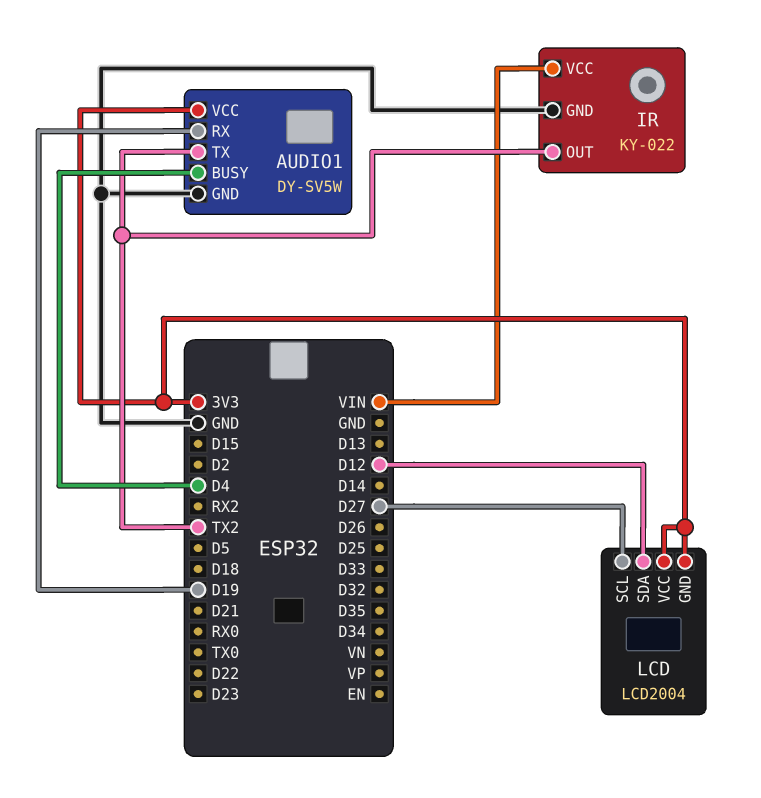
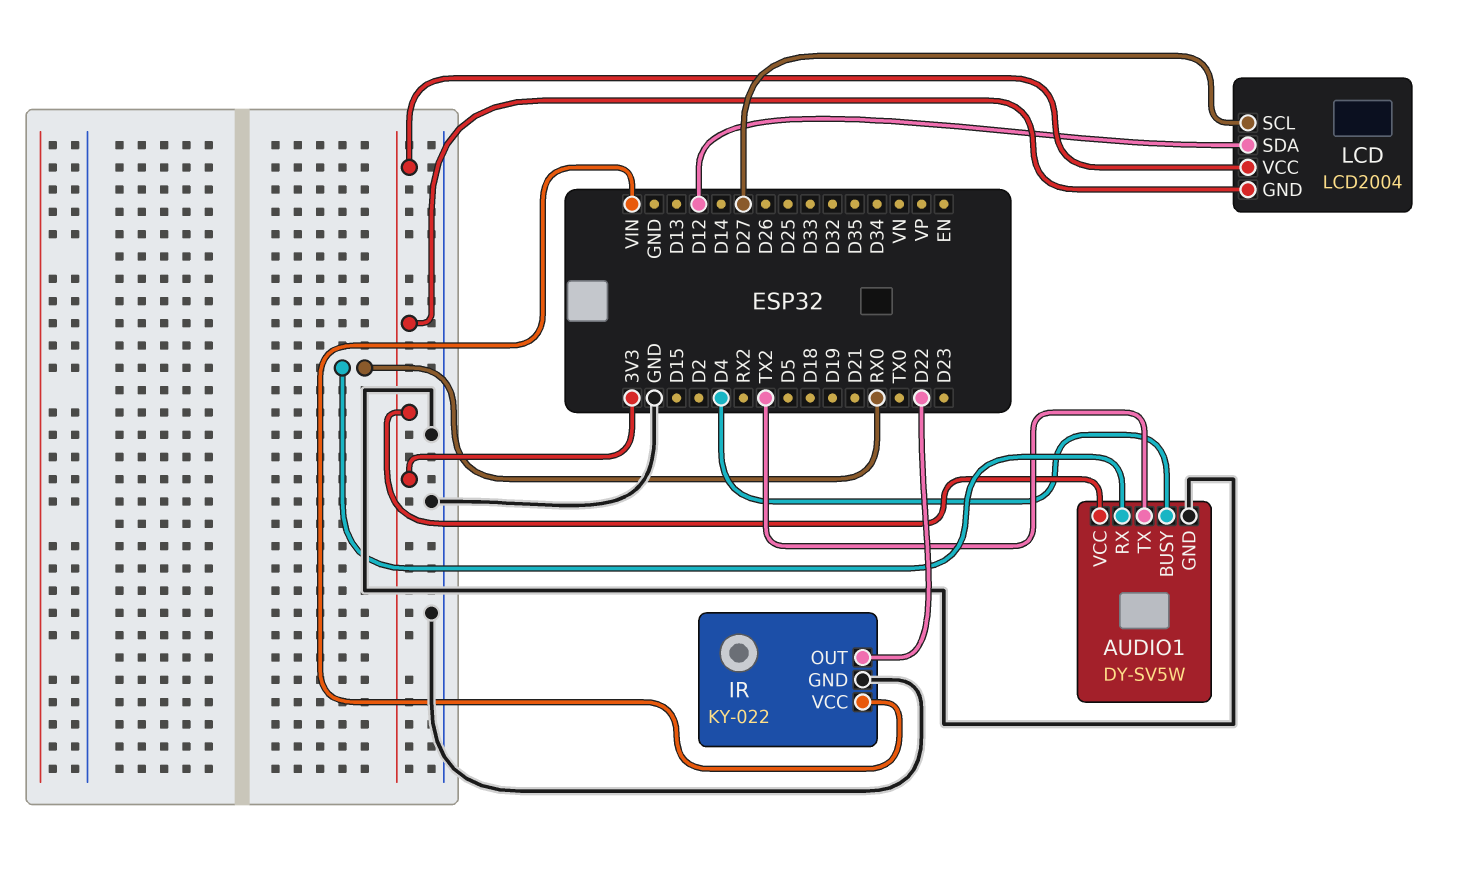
AUDIO1 pin RX: D19 -> RX0
IR pin OUT: TX2 -> D22

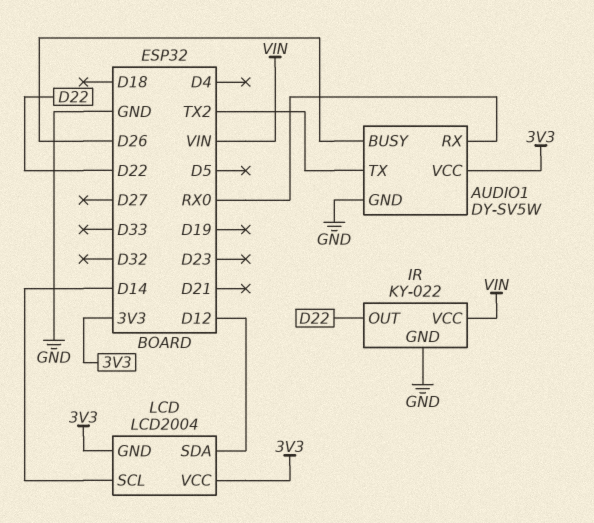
AUDIO1 pin BUSY: D4 -> D26
LCD pin SCL: D27 -> D14

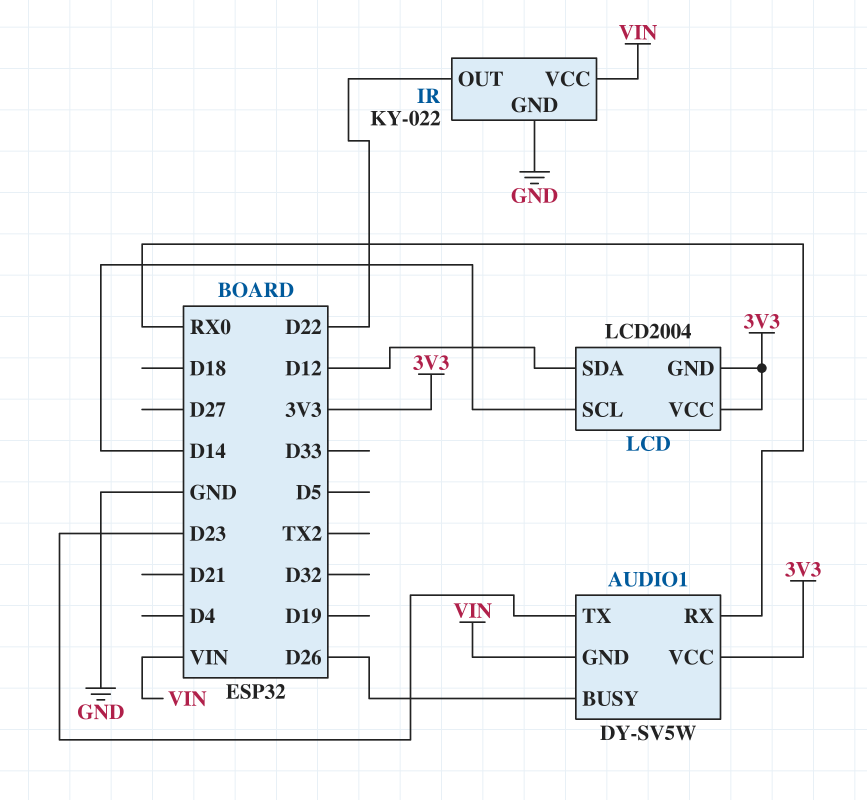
AUDIO1 pin GND: GND -> VIN
AUDIO1 pin TX: TX2 -> D23

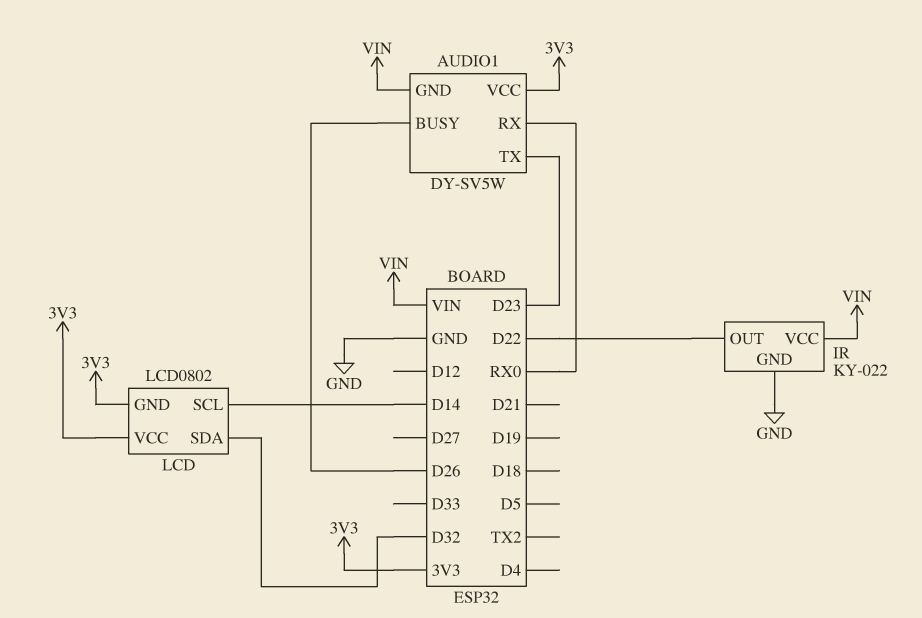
LCD: LCD2004 -> LCD0802
LCD pin SDA: D12 -> D32

